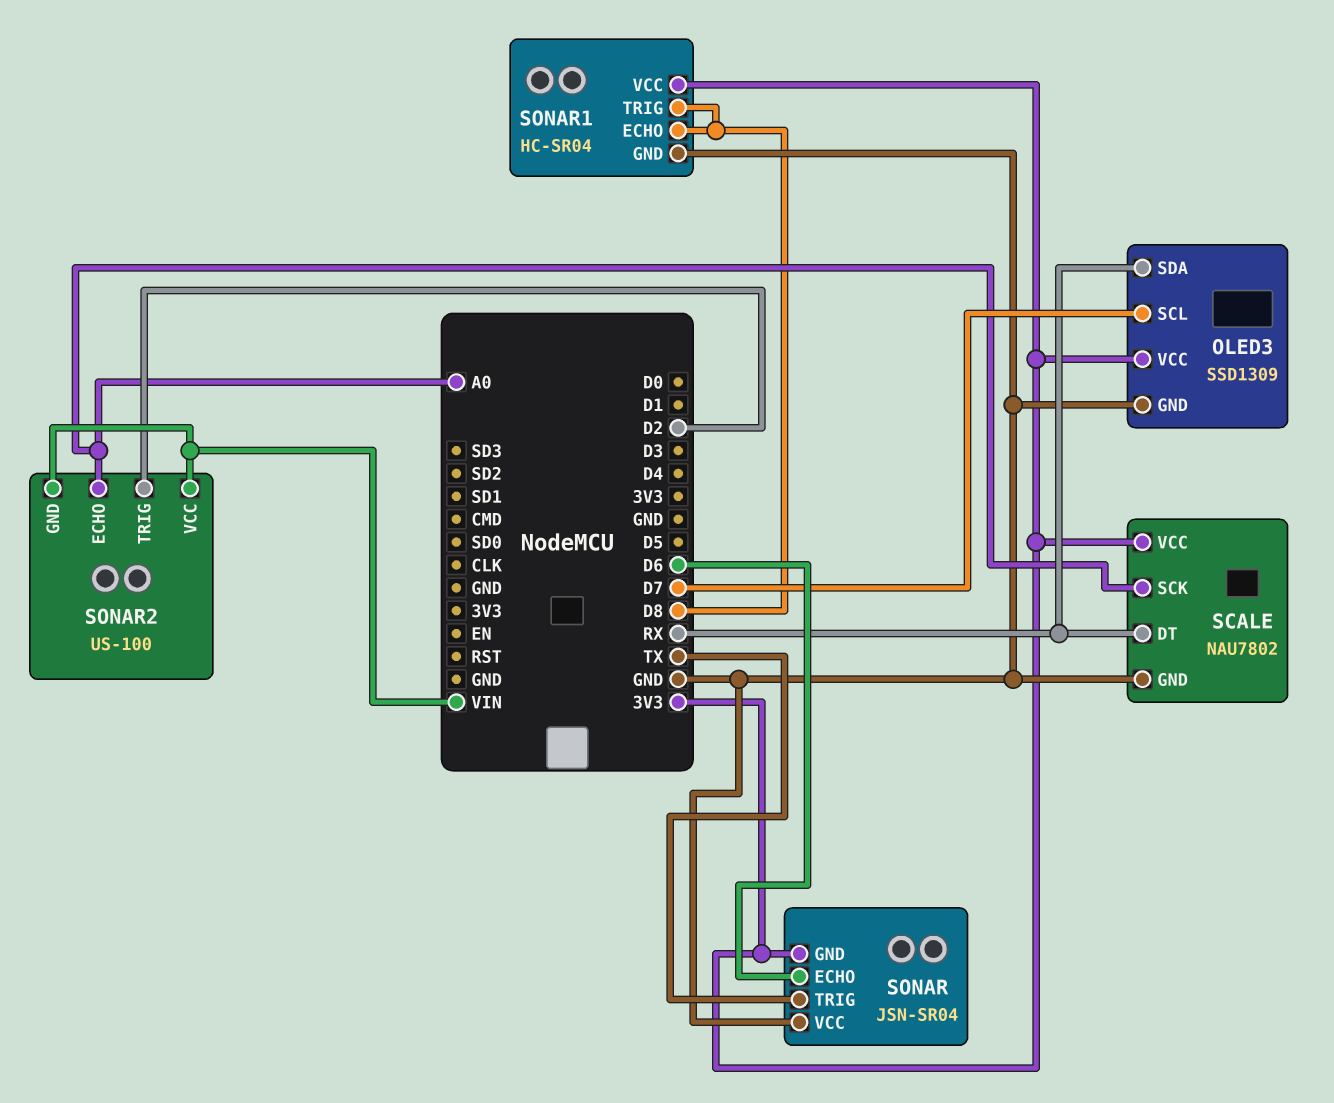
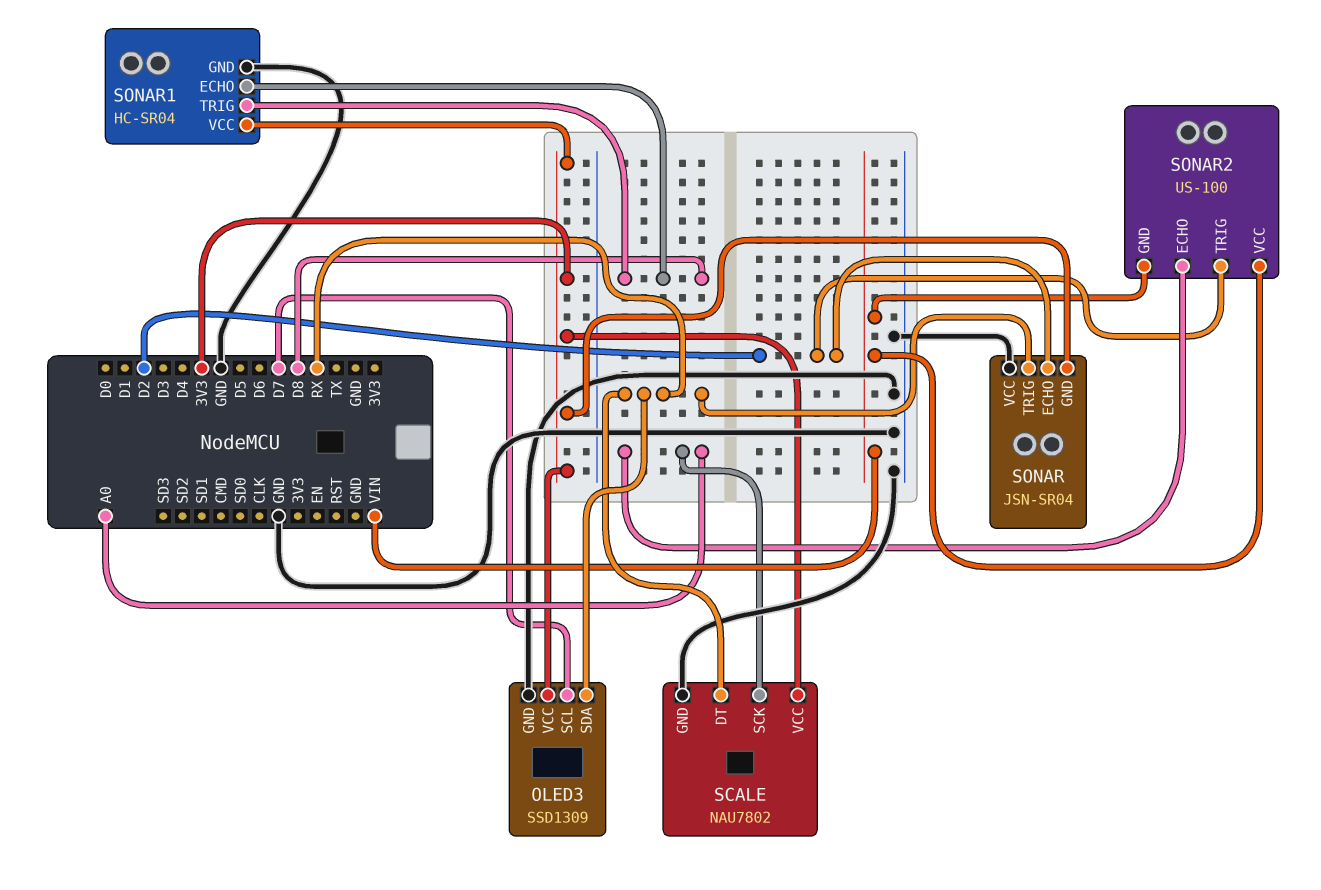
SONAR pin ECHO: D6 -> D2
SONAR pin TRIG: TX -> RX

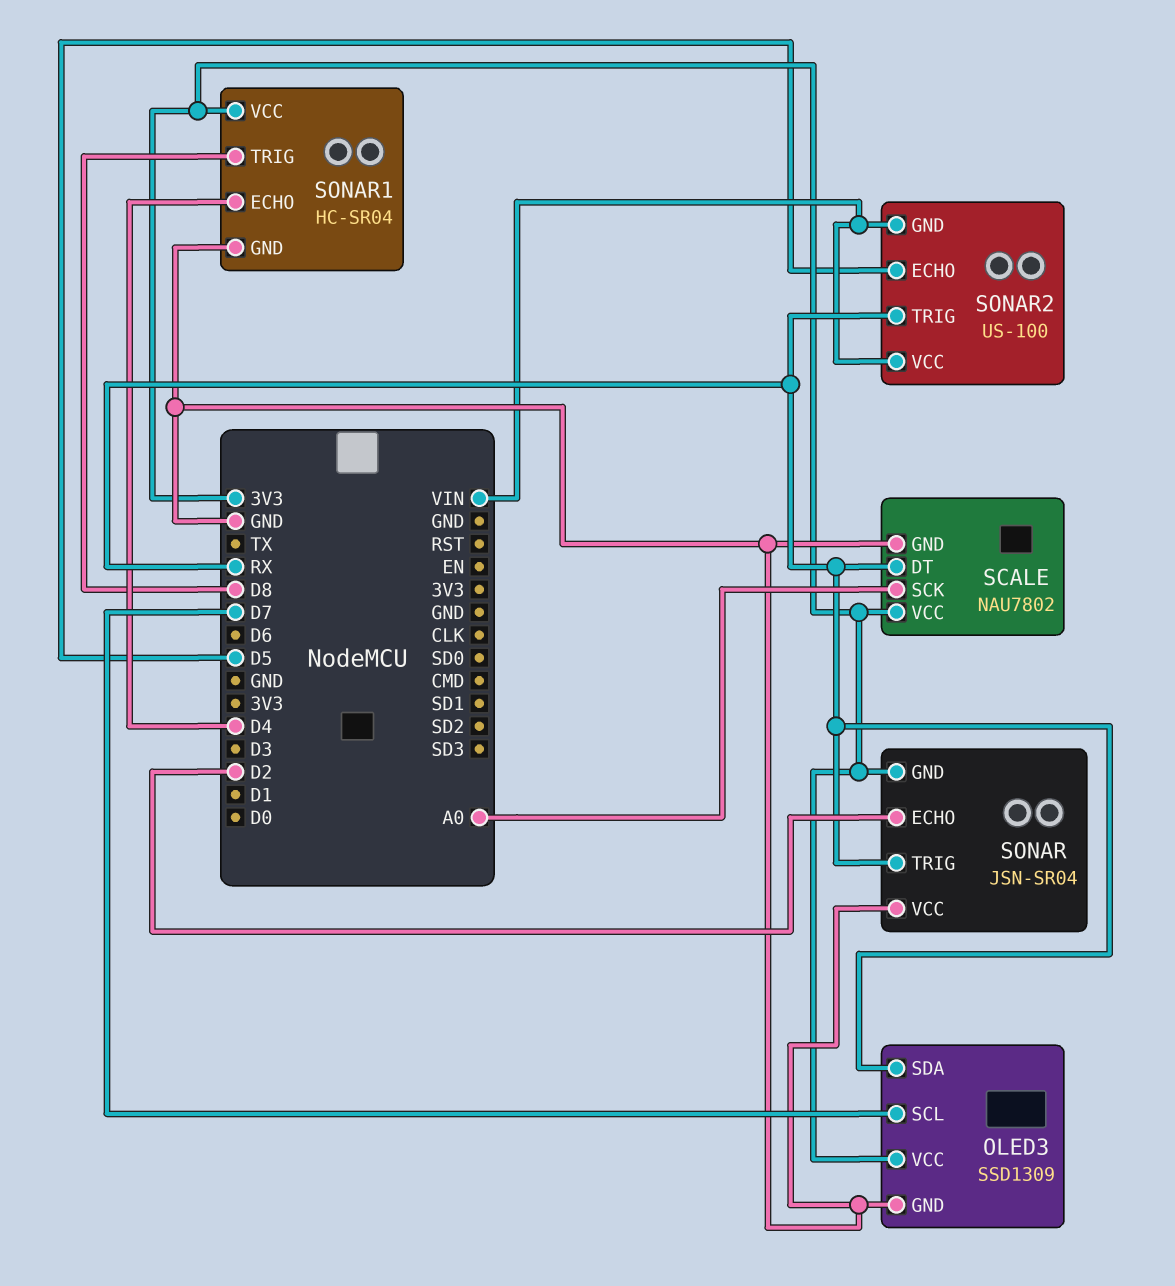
SONAR1 pin ECHO: D8 -> D4
SONAR2 pin ECHO: A0 -> D5
SONAR2 pin TRIG: D2 -> RX

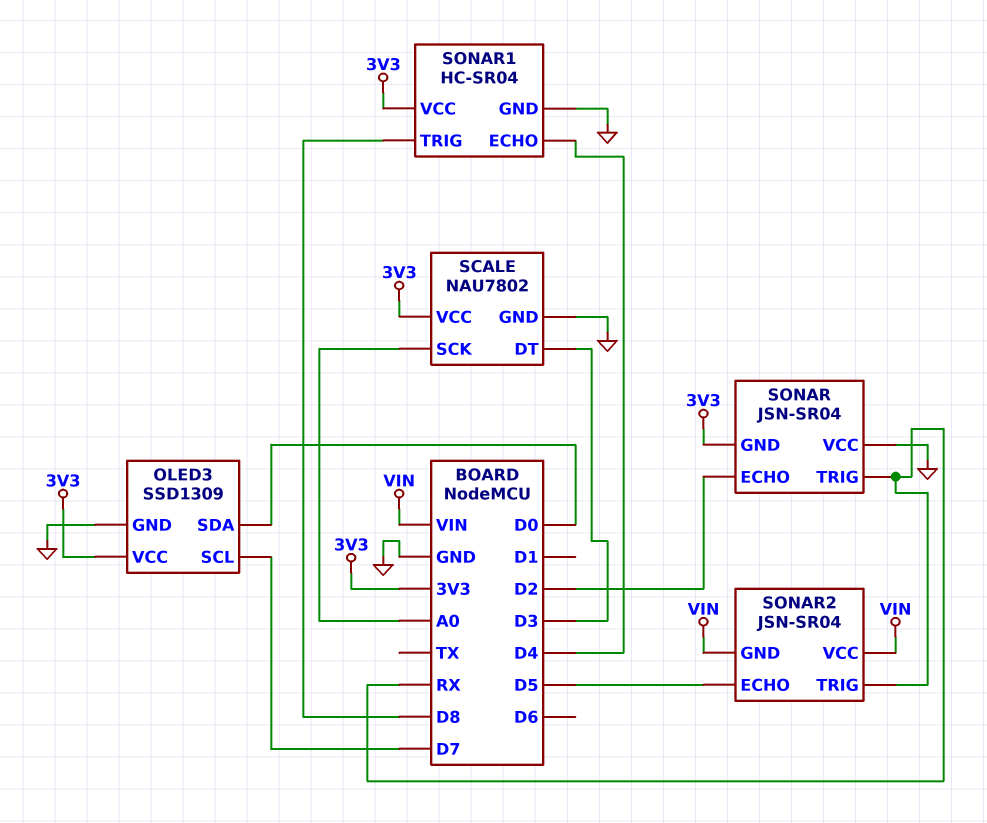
OLED3 pin SDA: RX -> D0
SCALE pin DT: RX -> D3
SONAR2: US-100 -> JSN-SR04

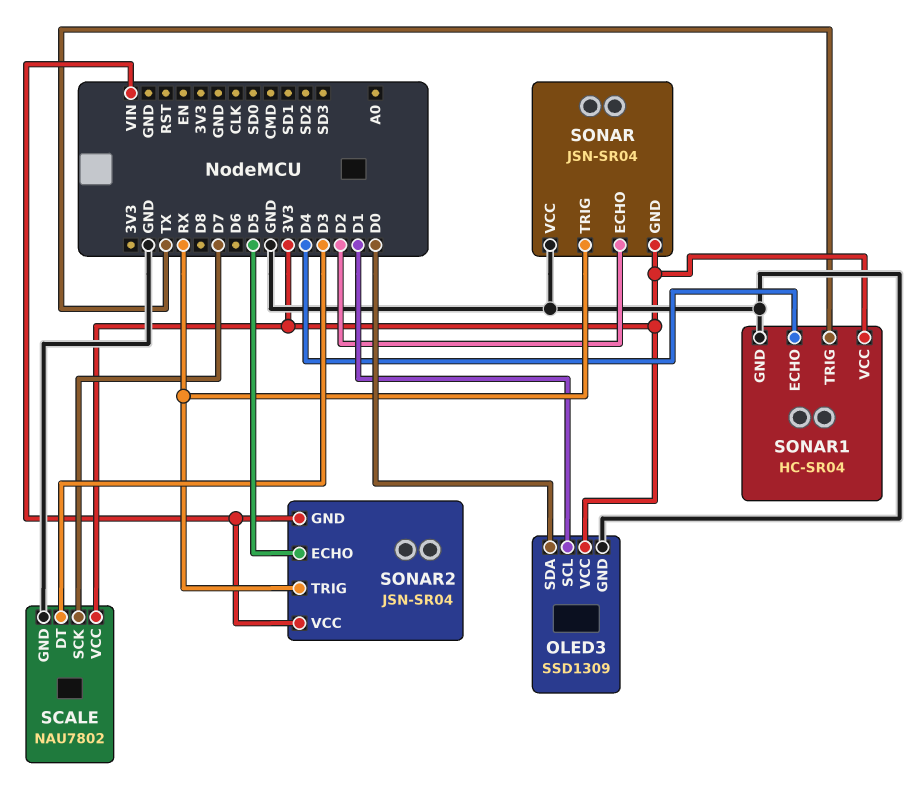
OLED3 pin SCL: D7 -> D1
SCALE pin SCK: A0 -> D7
SONAR1 pin TRIG: D8 -> TX

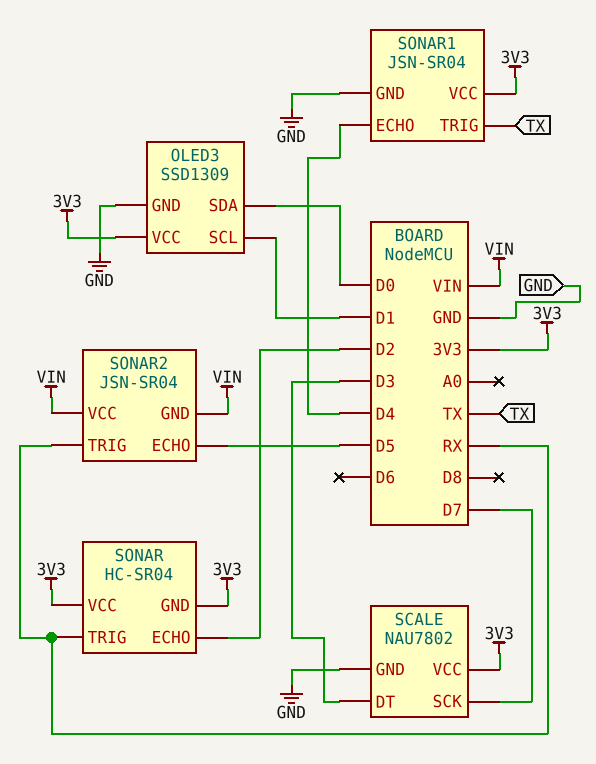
SONAR: JSN-SR04 -> HC-SR04
SONAR pin VCC: GND -> 3V3
SONAR1: HC-SR04 -> JSN-SR04

